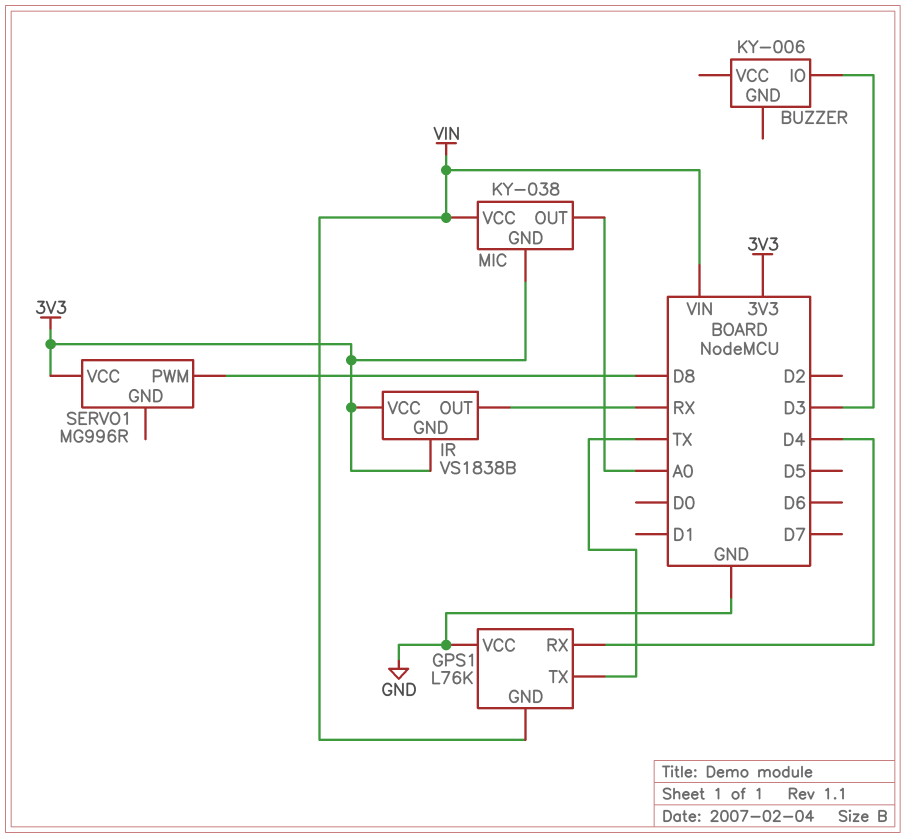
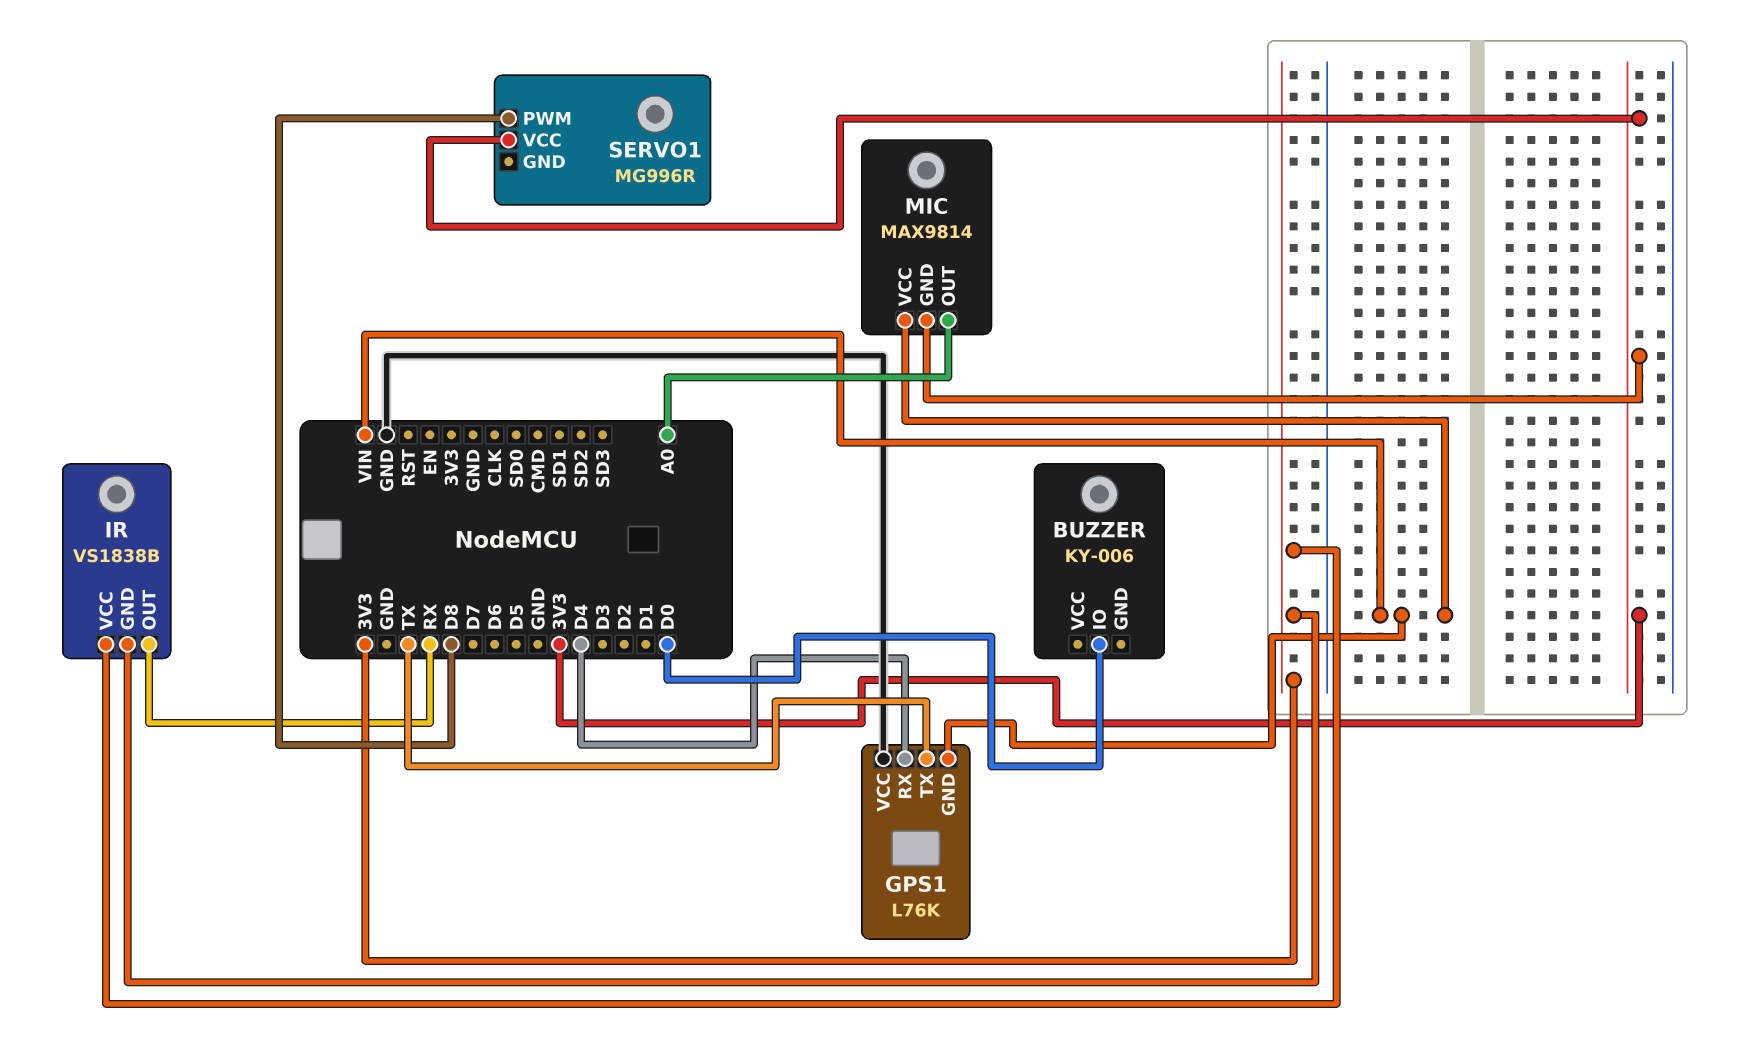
BUZZER pin IO: D3 -> D0
MIC: KY-038 -> MAX9814

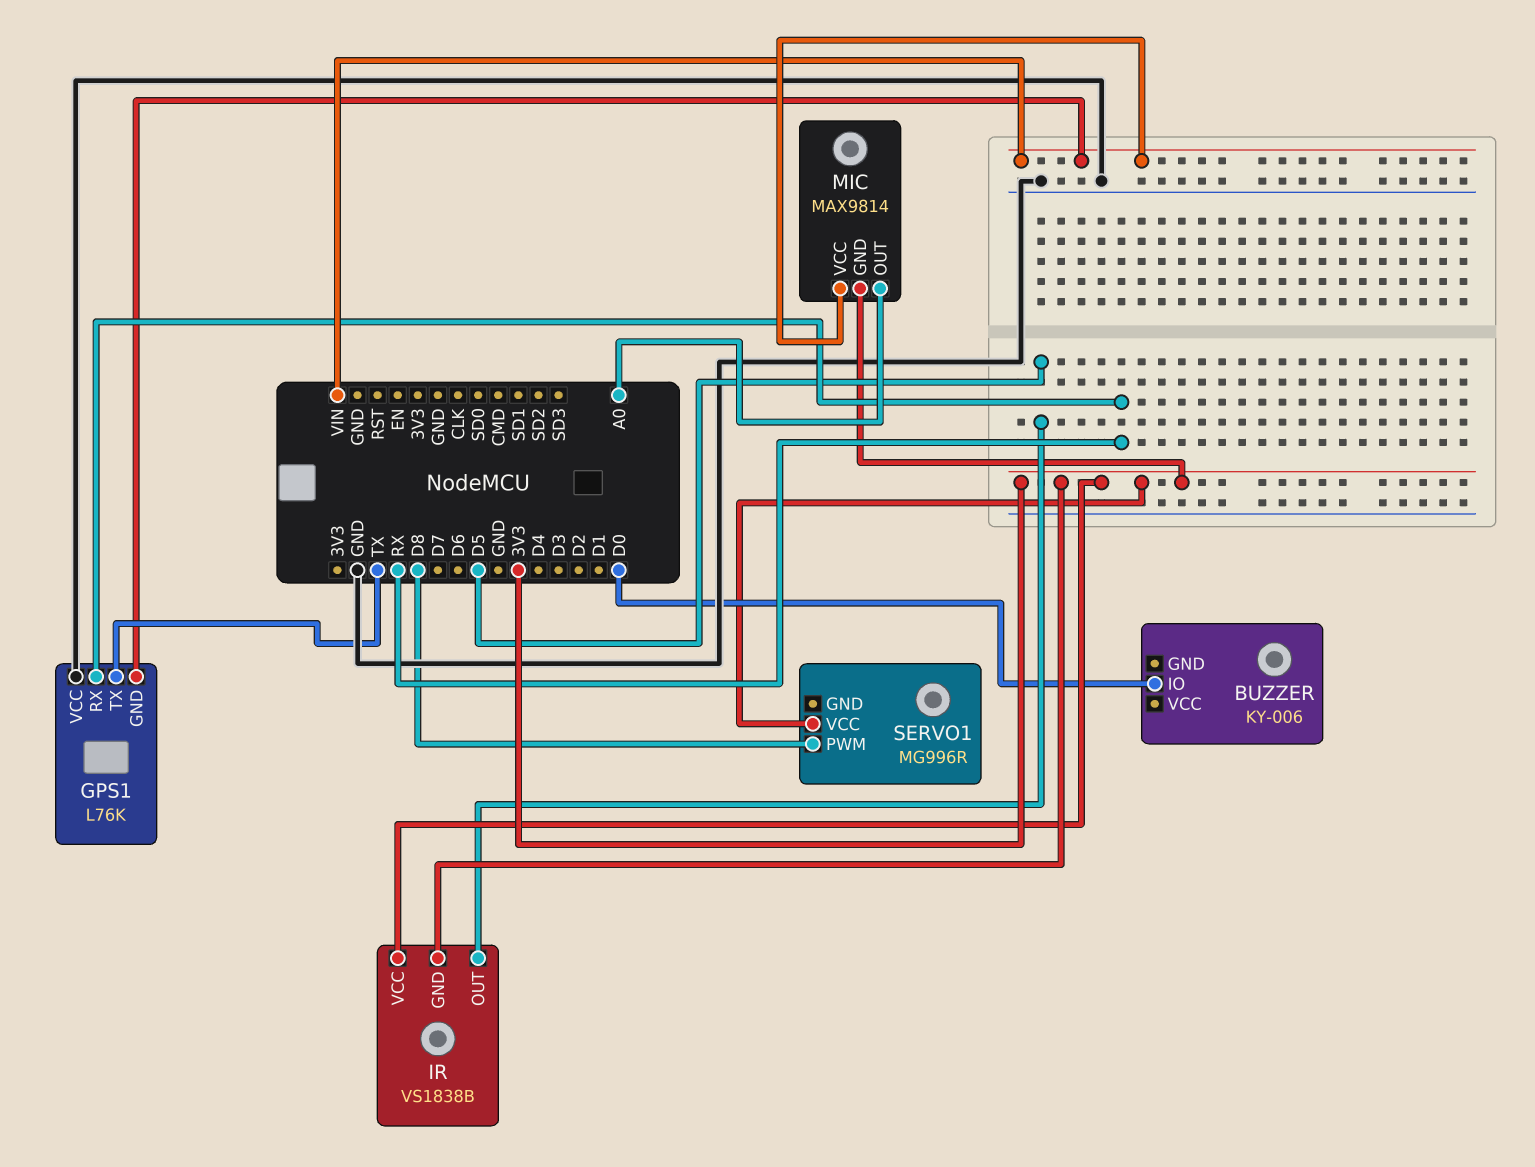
GPS1 pin RX: D4 -> RX
IR pin OUT: RX -> D5

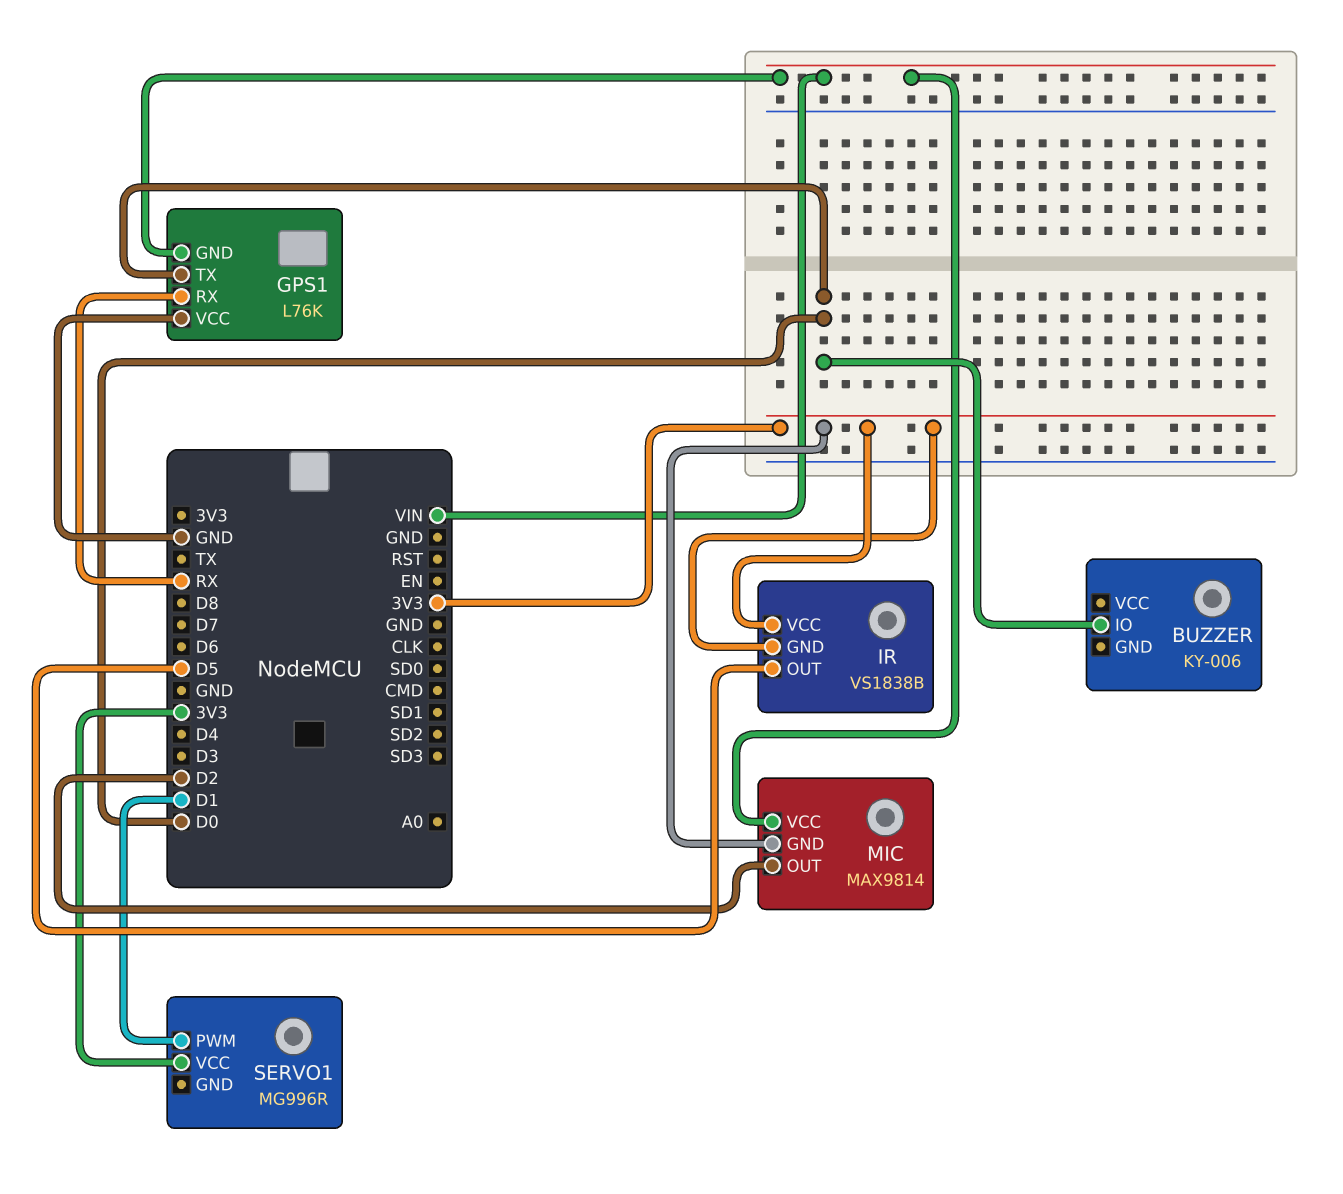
GPS1 pin TX: TX -> D0
MIC pin OUT: A0 -> D2
SERVO1 pin PWM: D8 -> D1

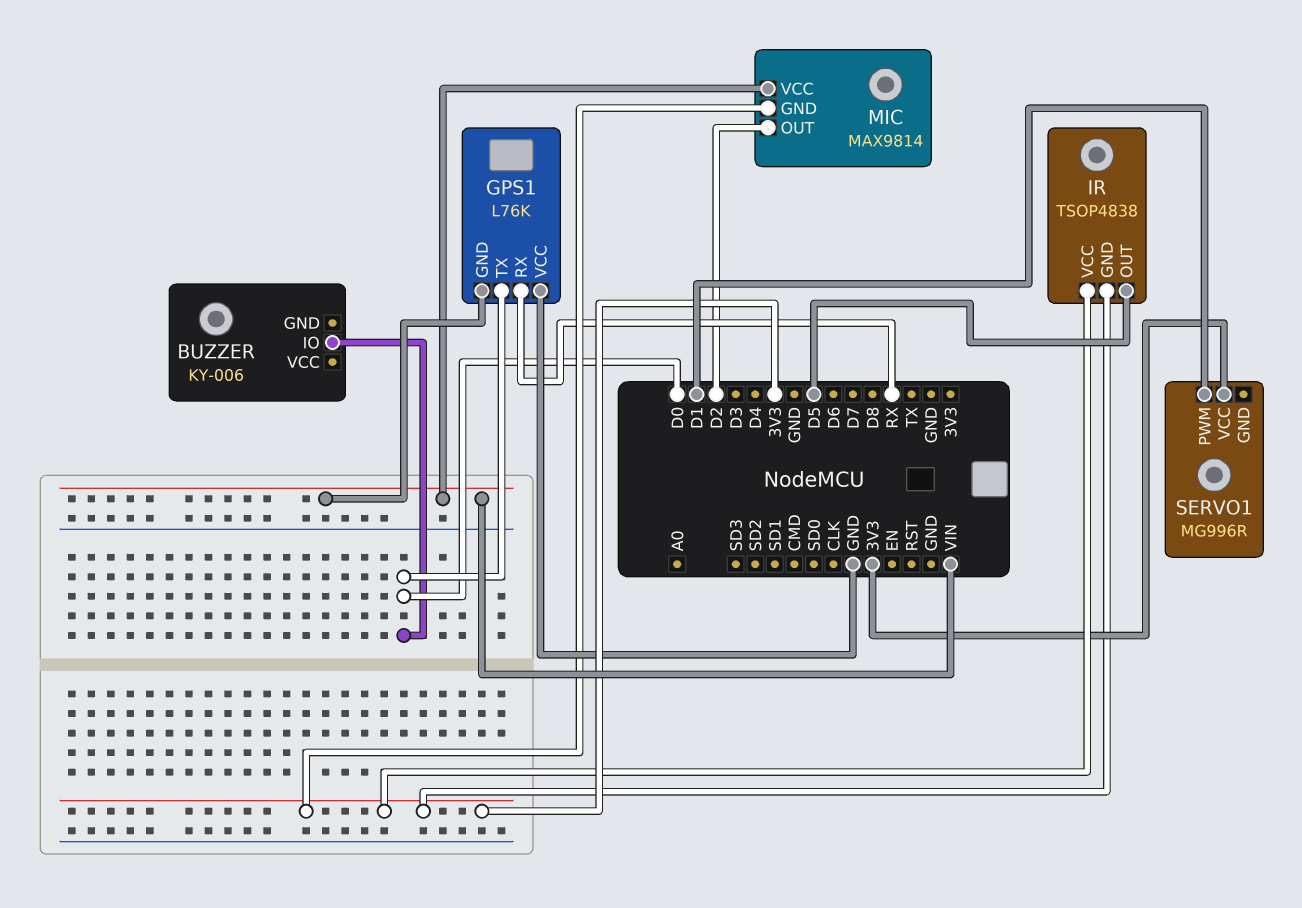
IR: VS1838B -> TSOP4838

